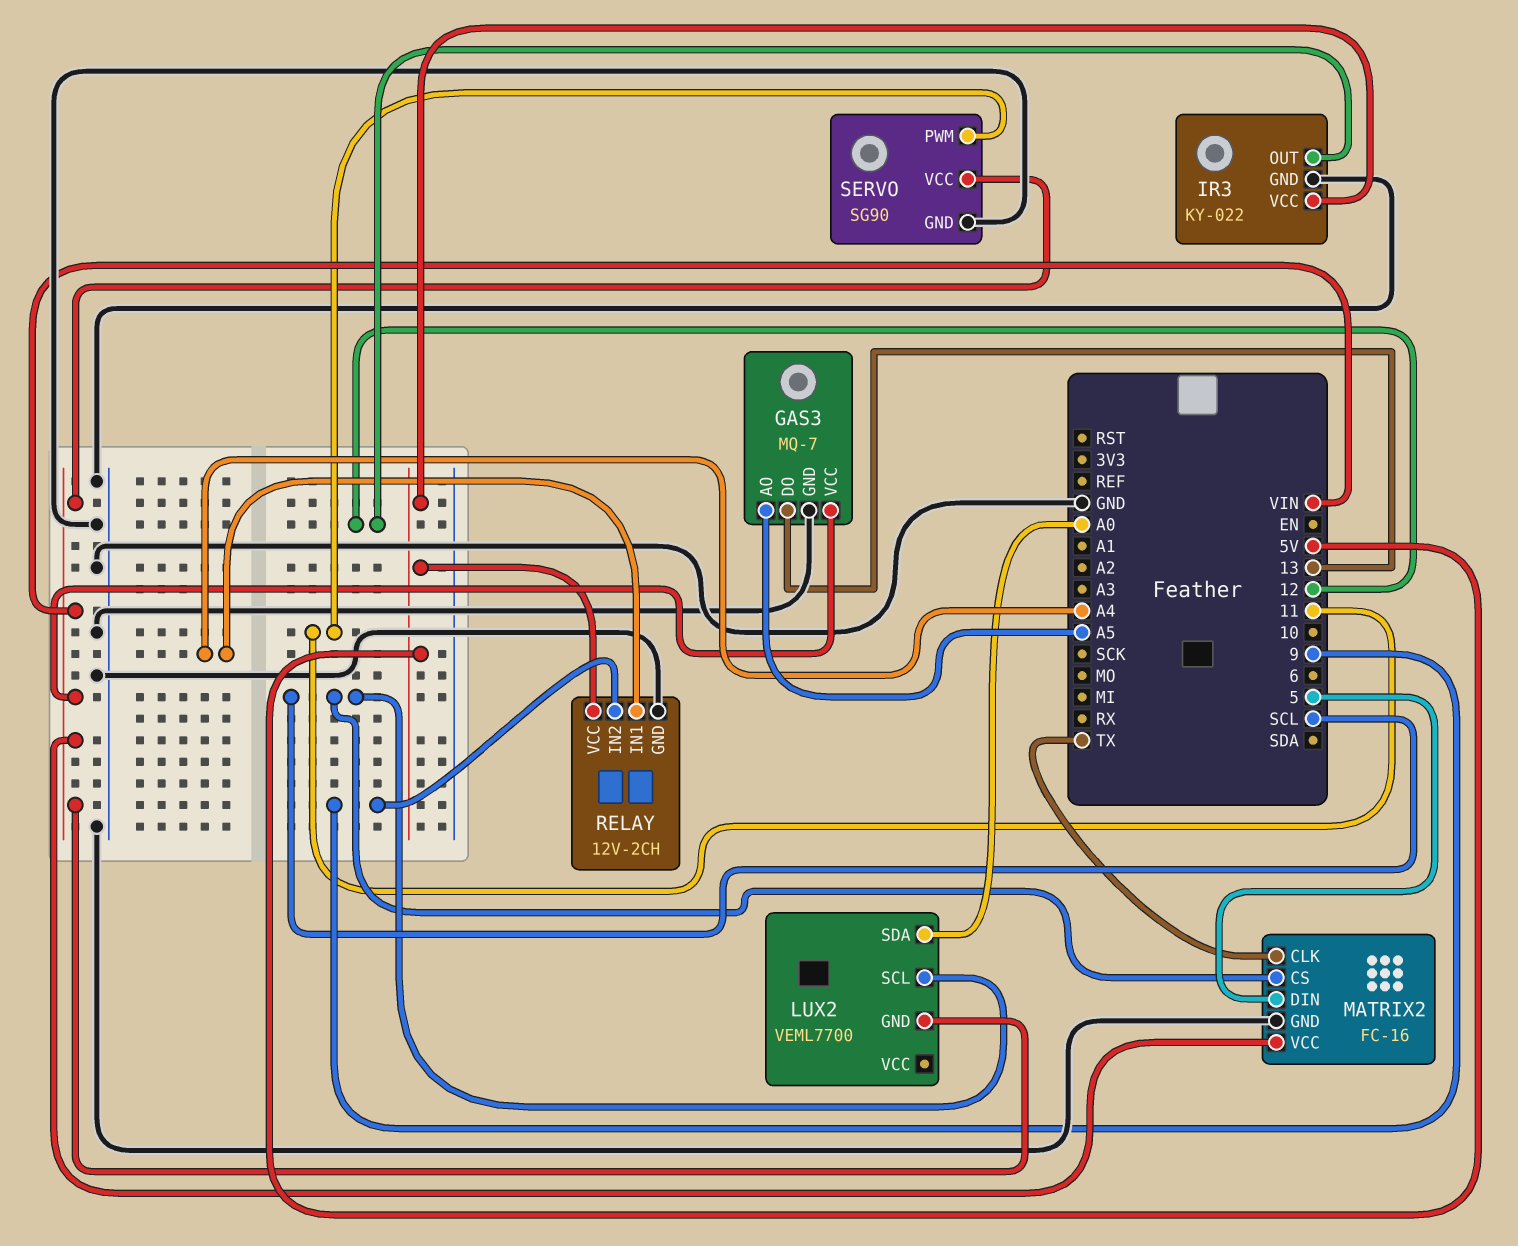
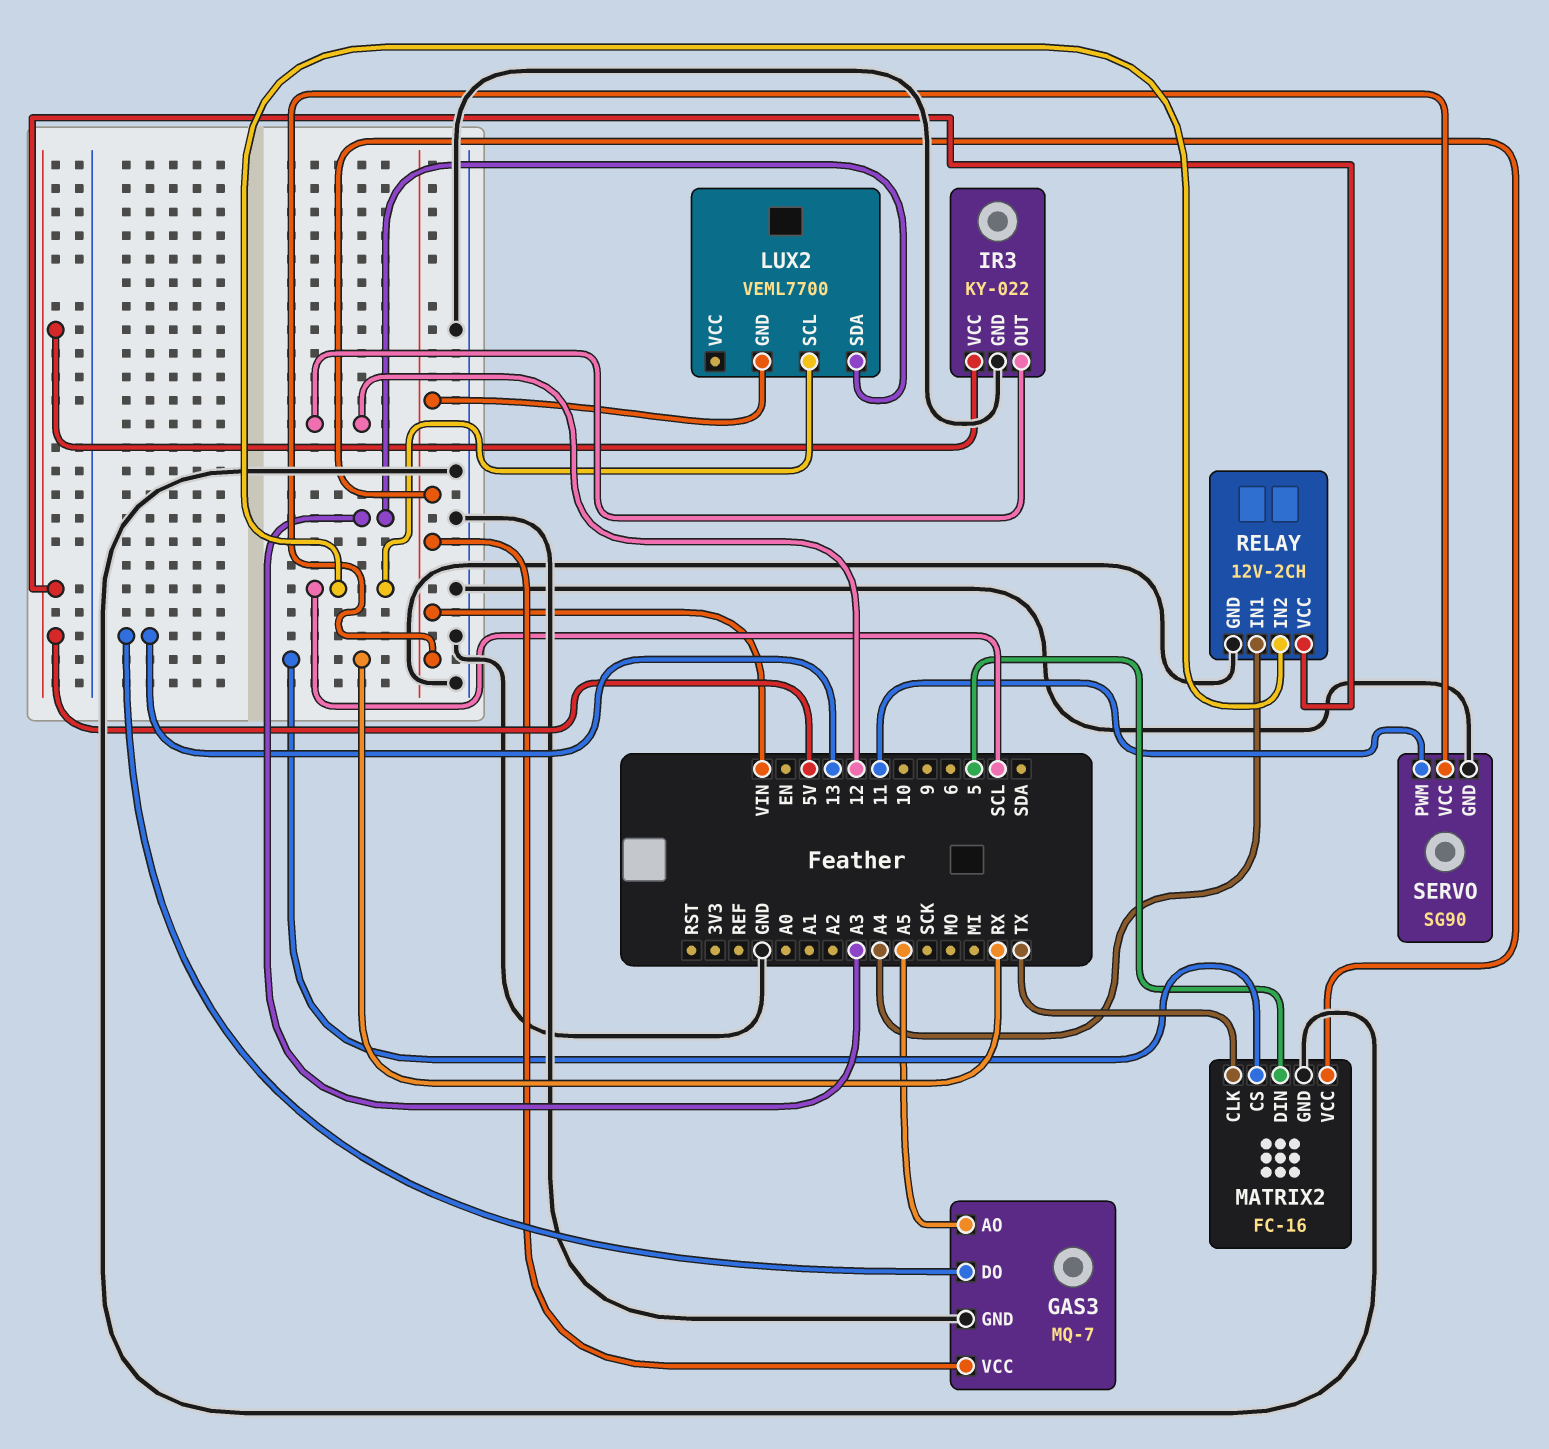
LUX2 pin SDA: A0 -> A3
MATRIX2 pin CS: SCL -> RX
RELAY pin IN2: 9 -> SCL

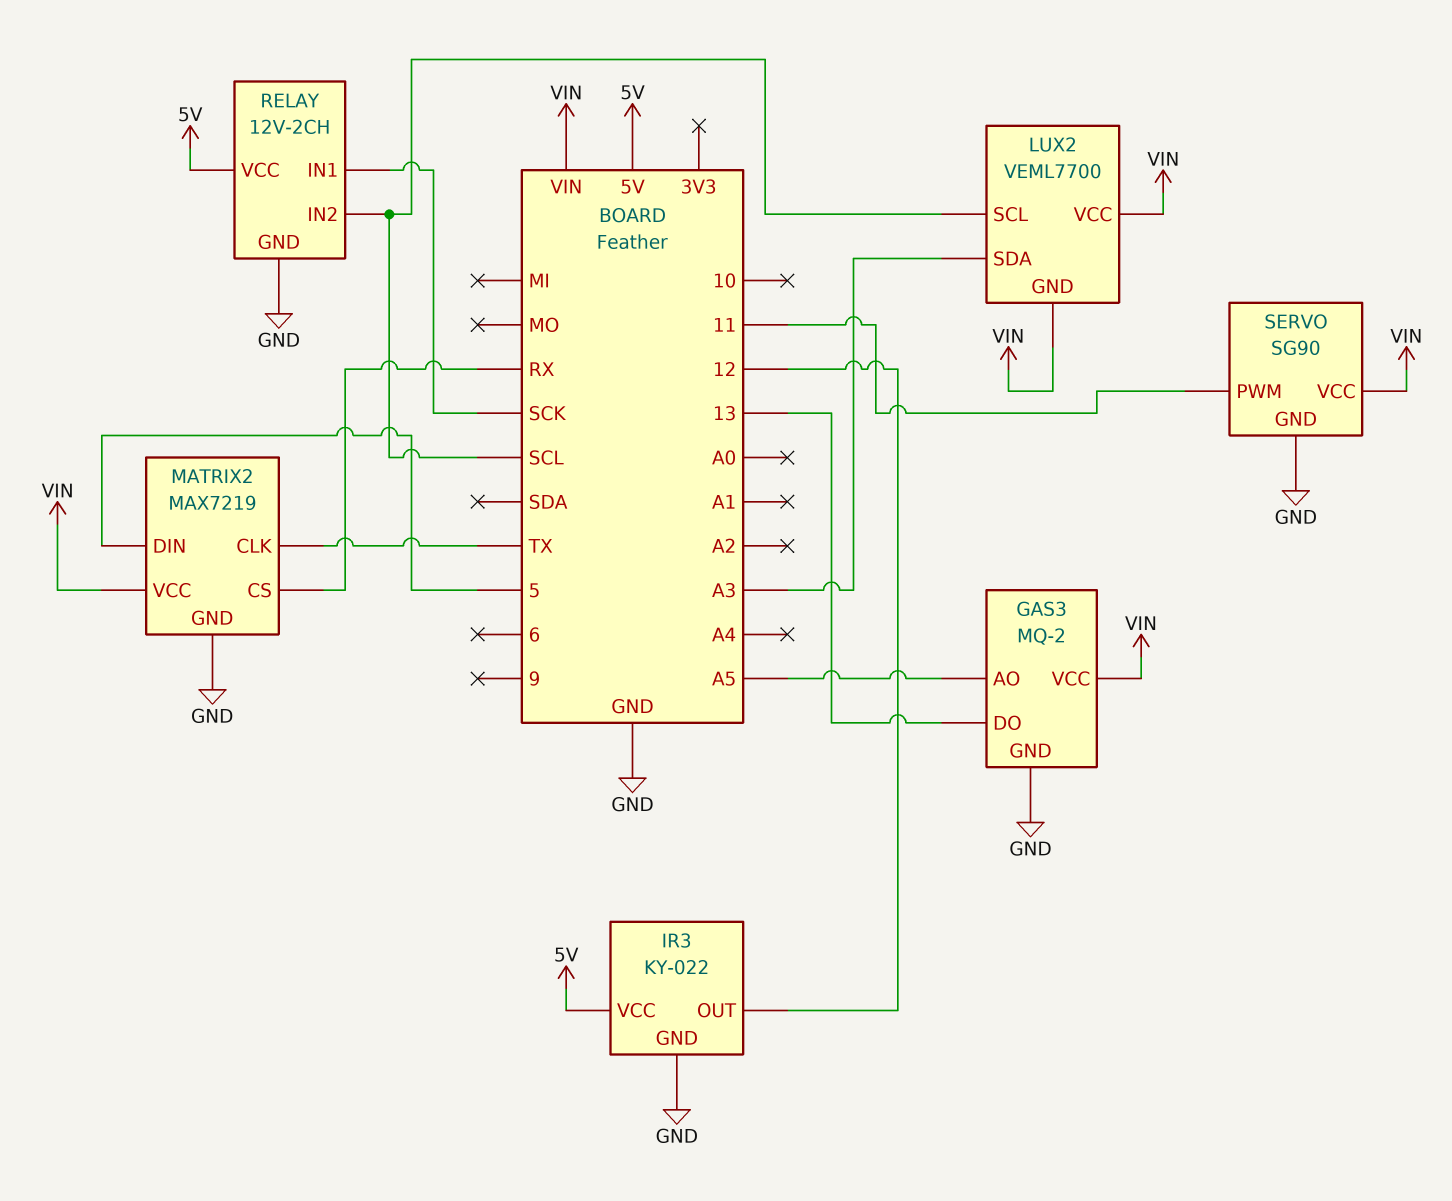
GAS3: MQ-7 -> MQ-2
LUX2 pin VCC: none -> VIN
MATRIX2: FC-16 -> MAX7219
RELAY pin IN1: A4 -> SCK

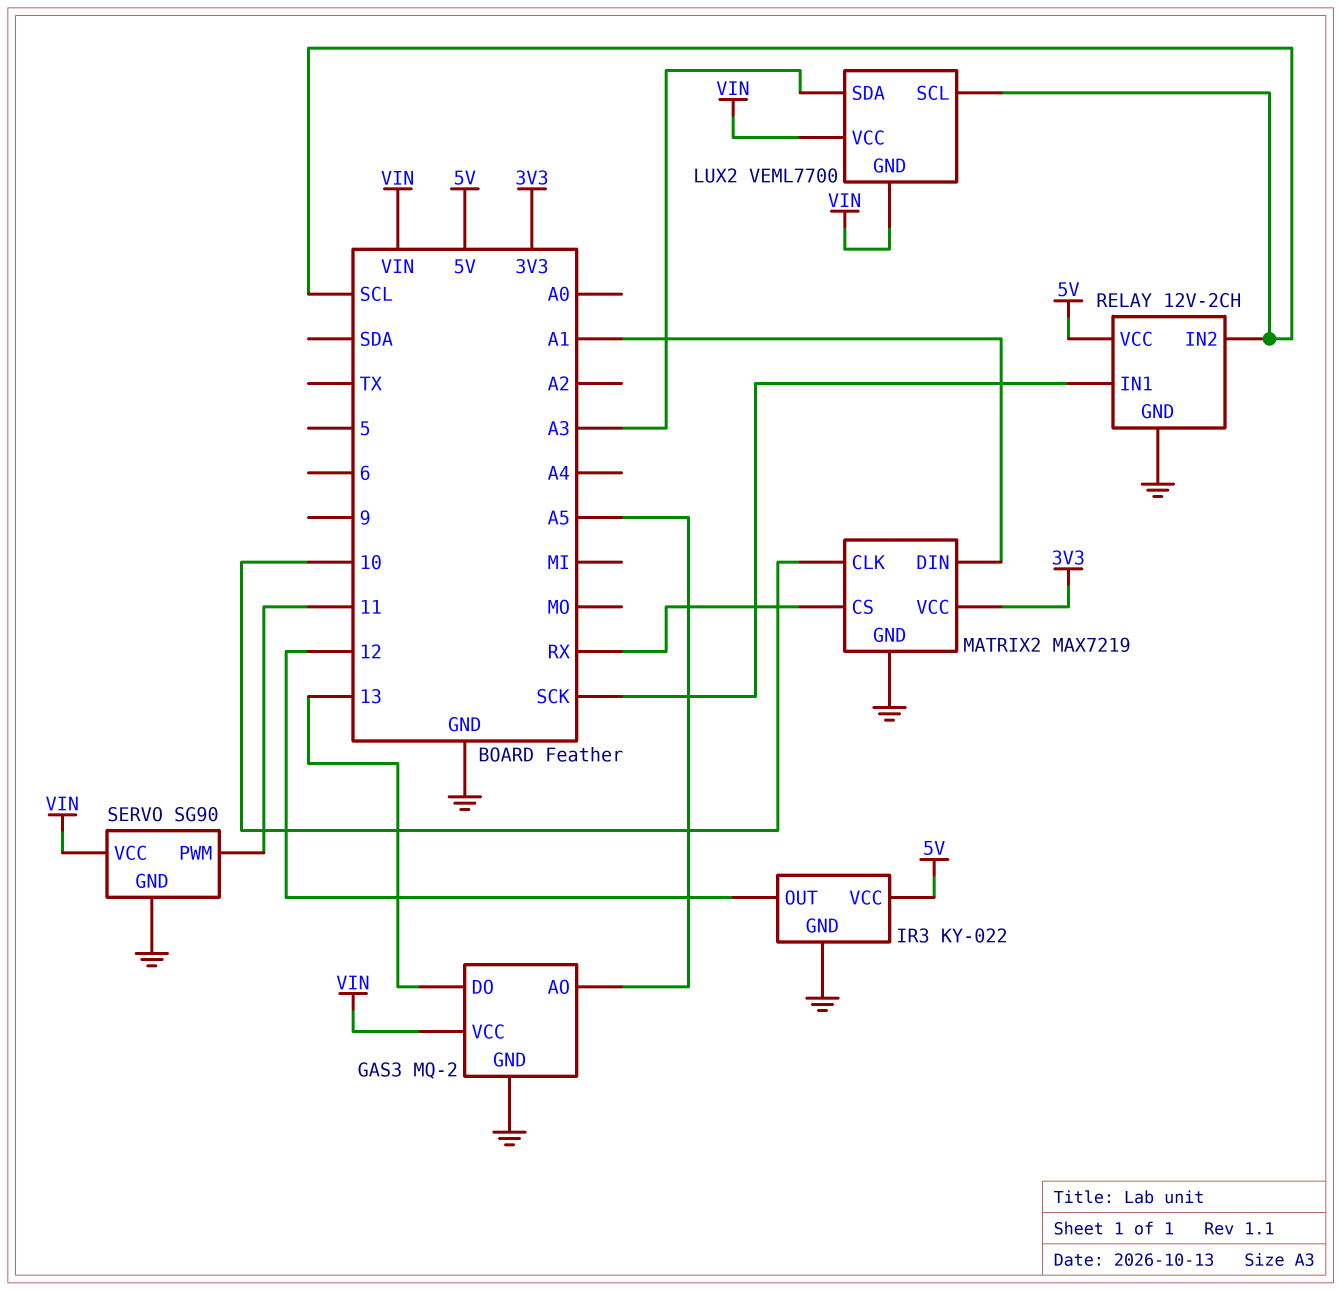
MATRIX2 pin CLK: TX -> 10
MATRIX2 pin DIN: 5 -> A1
MATRIX2 pin VCC: VIN -> 3V3

